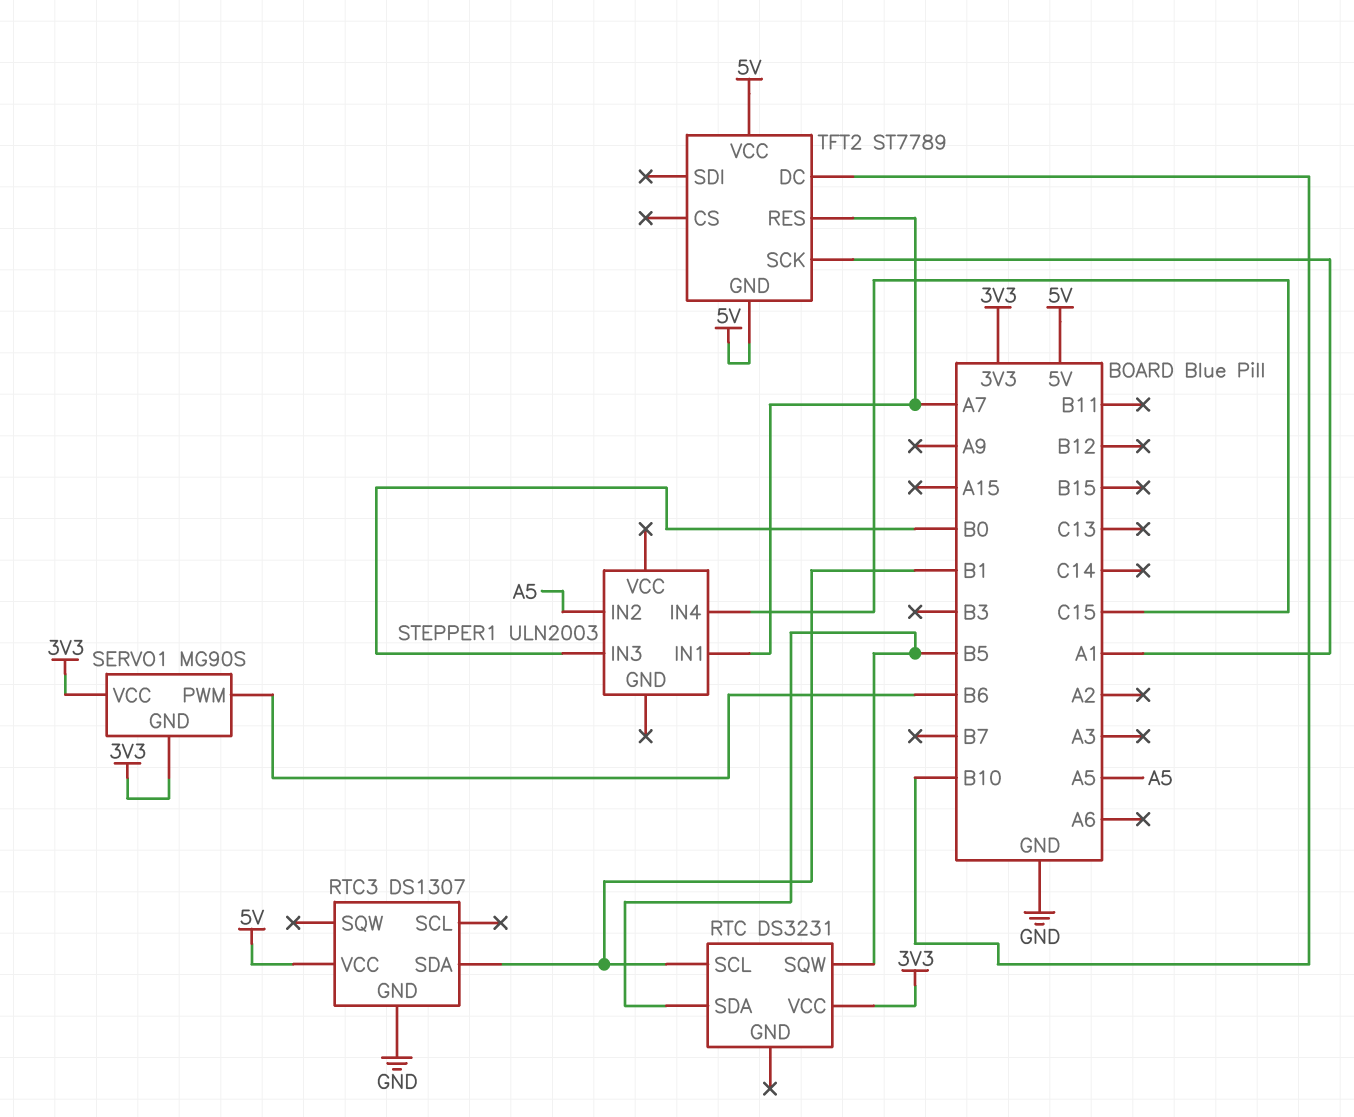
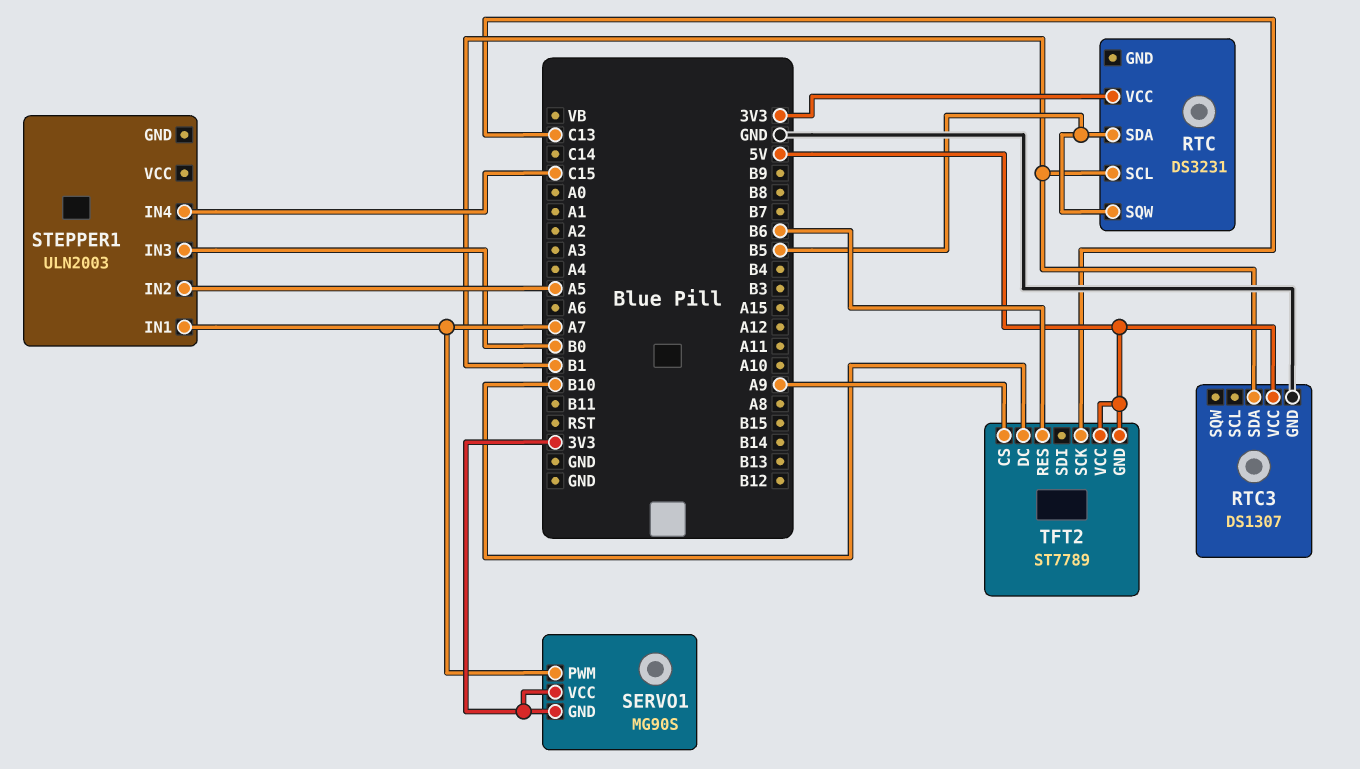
SERVO1 pin PWM: B6 -> A7
TFT2 pin CS: none -> A9
TFT2 pin RES: A7 -> B6
TFT2 pin SCK: A1 -> C13

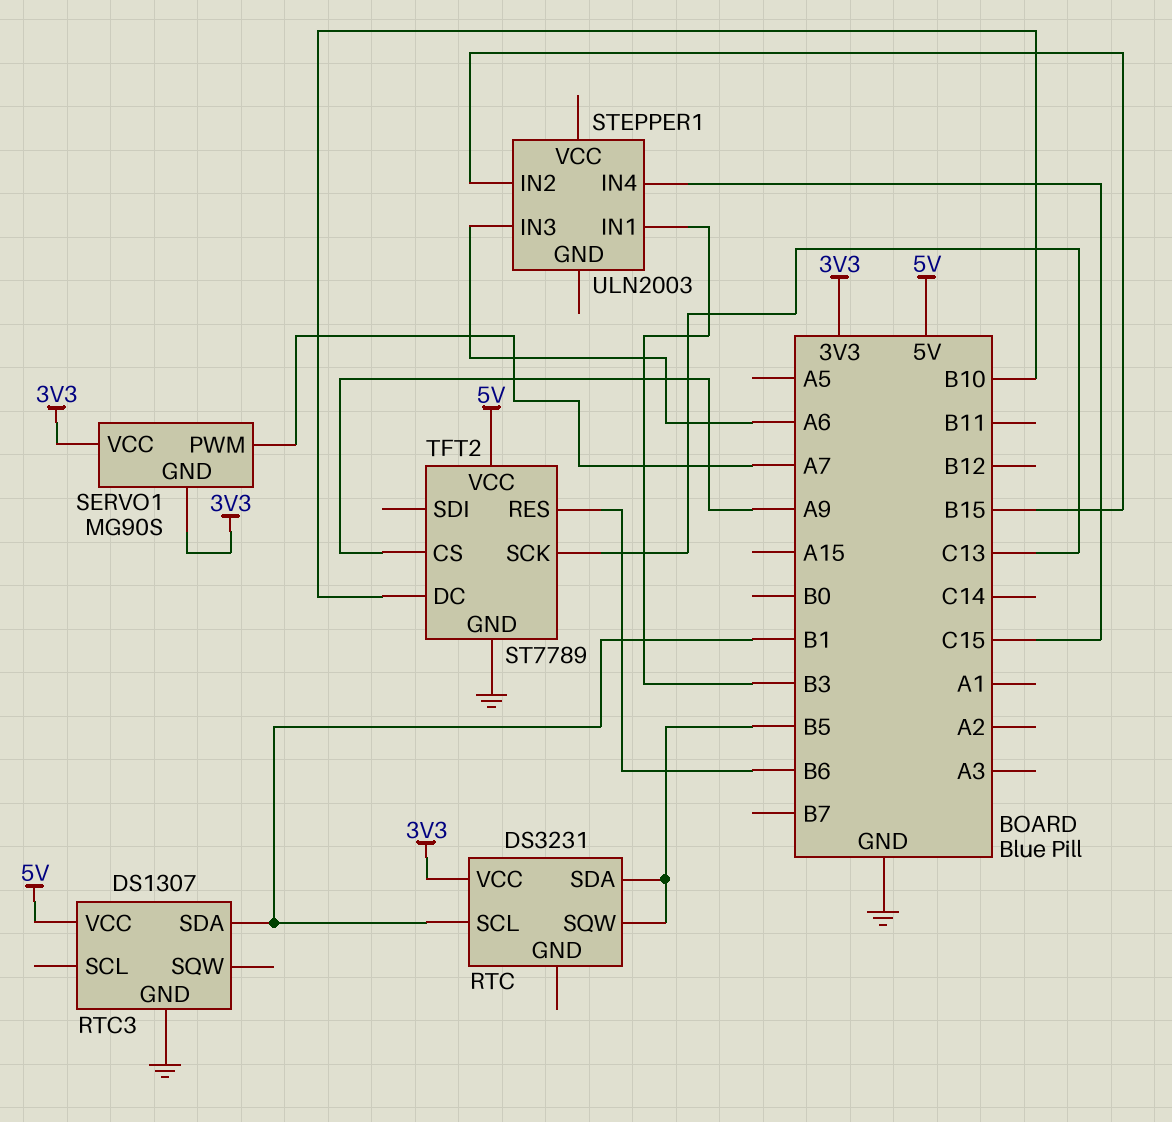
STEPPER1 pin IN1: A7 -> B3
STEPPER1 pin IN2: A5 -> B15
STEPPER1 pin IN3: B0 -> A6
TFT2 pin GND: 5V -> GND

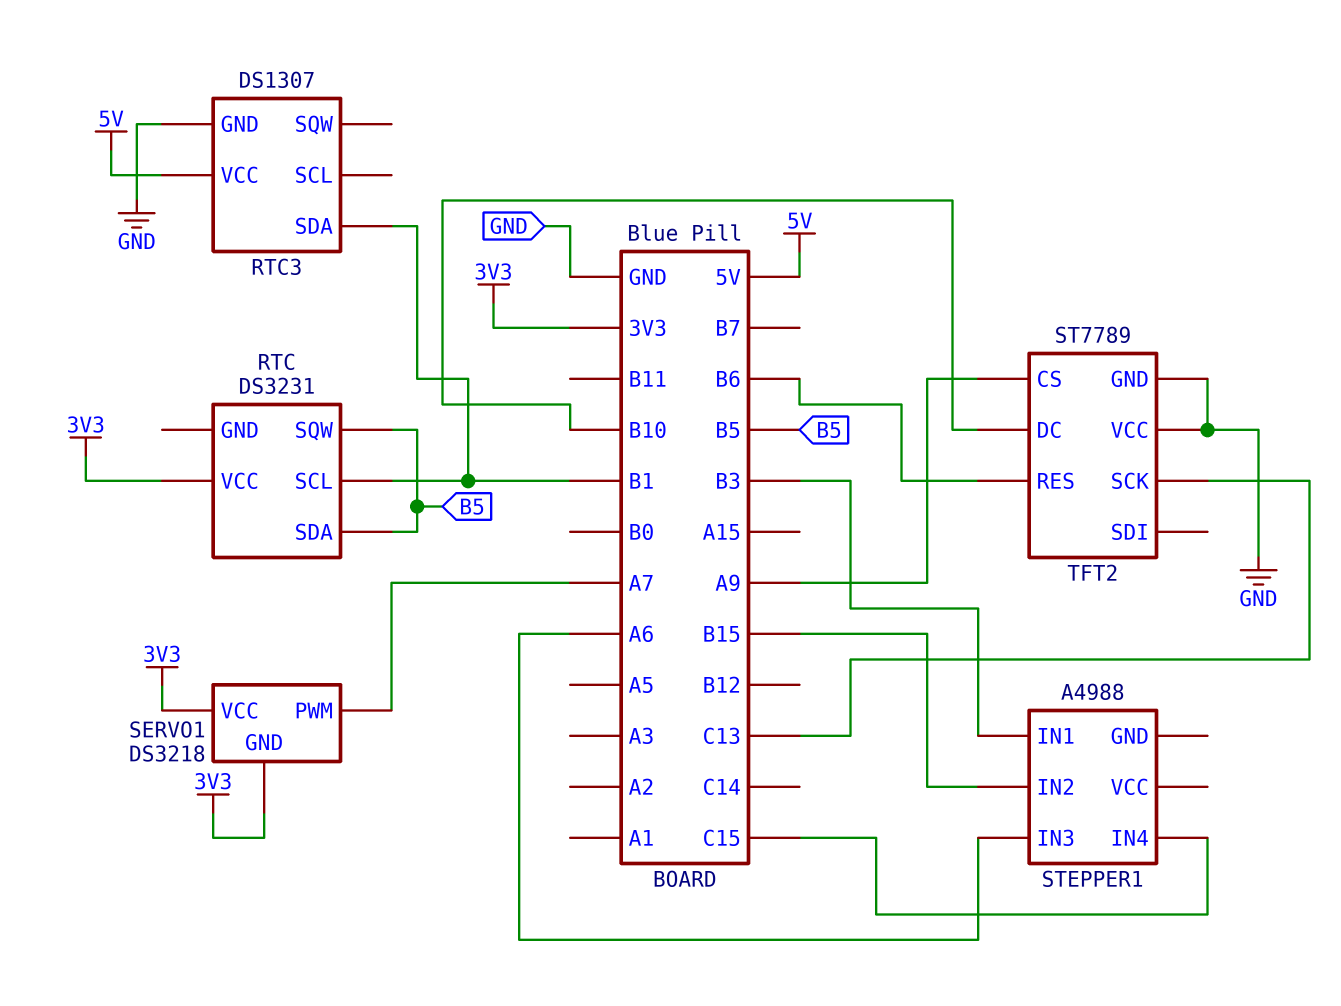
SERVO1: MG90S -> DS3218
STEPPER1: ULN2003 -> A4988
TFT2 pin VCC: 5V -> GND

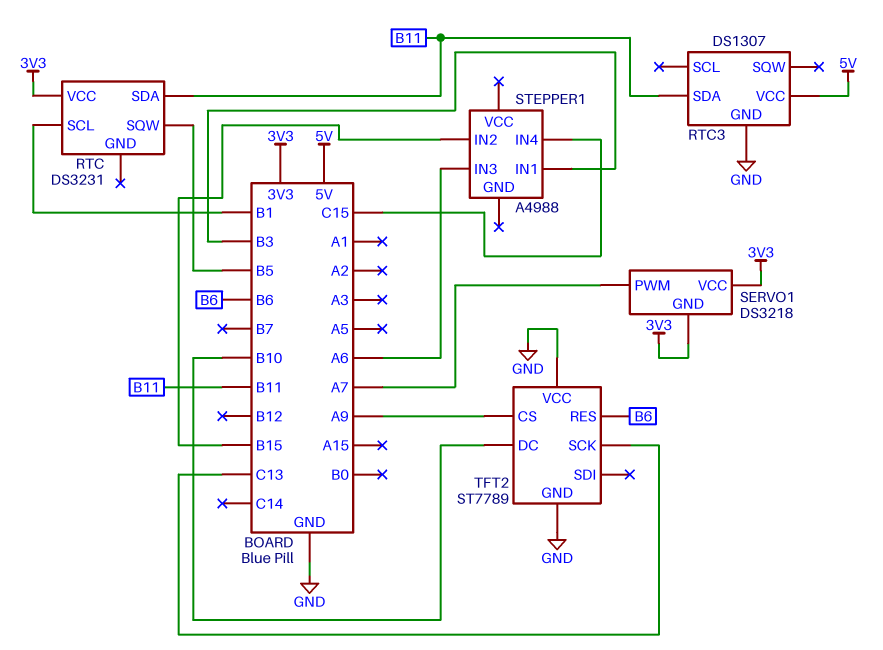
RTC pin SDA: B5 -> B11
RTC3 pin SDA: B1 -> B11

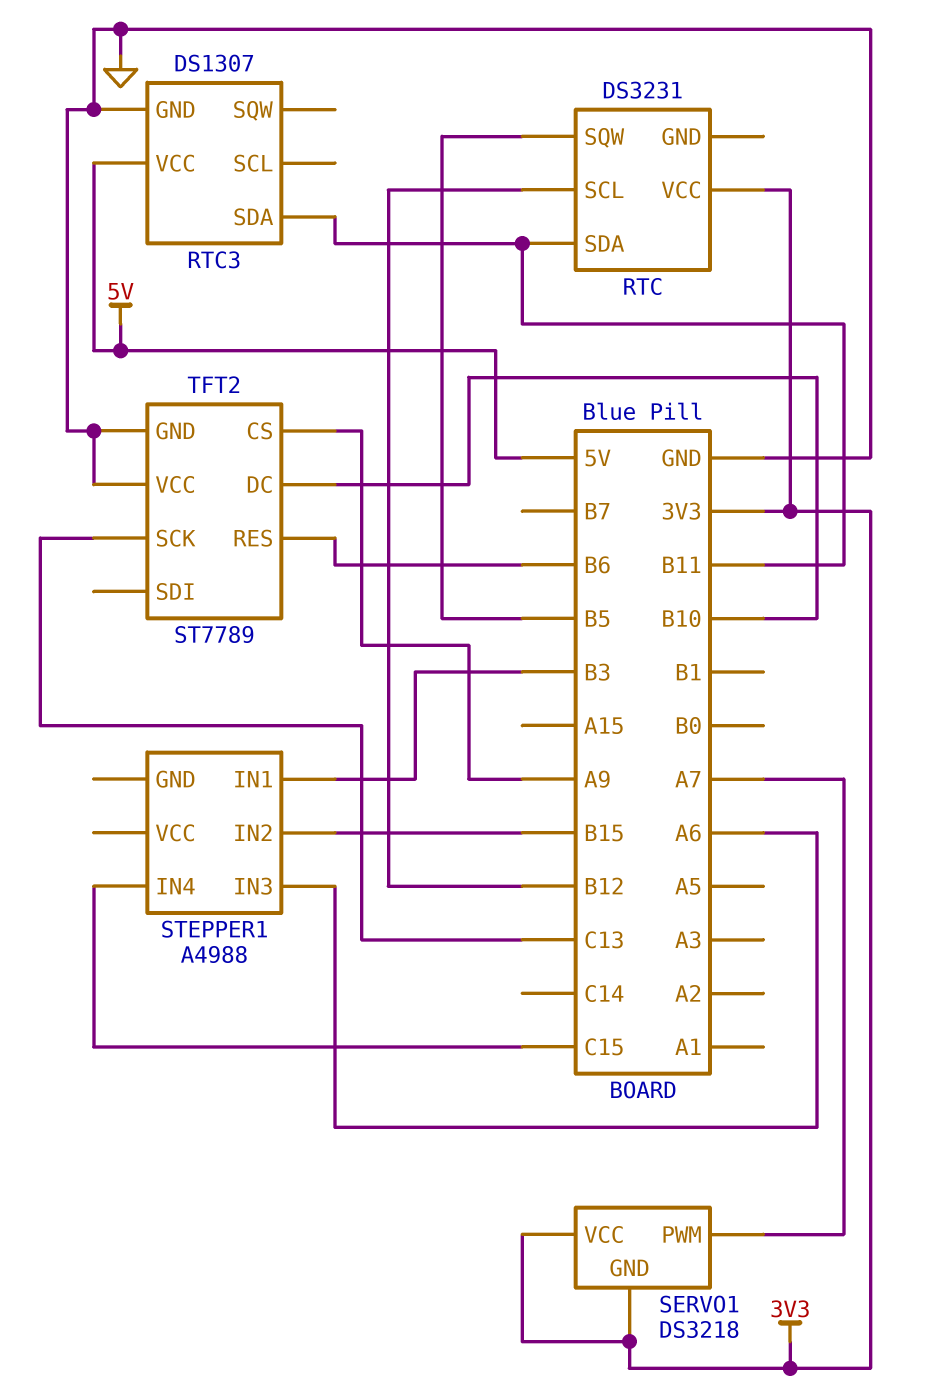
RTC pin SCL: B1 -> B12

